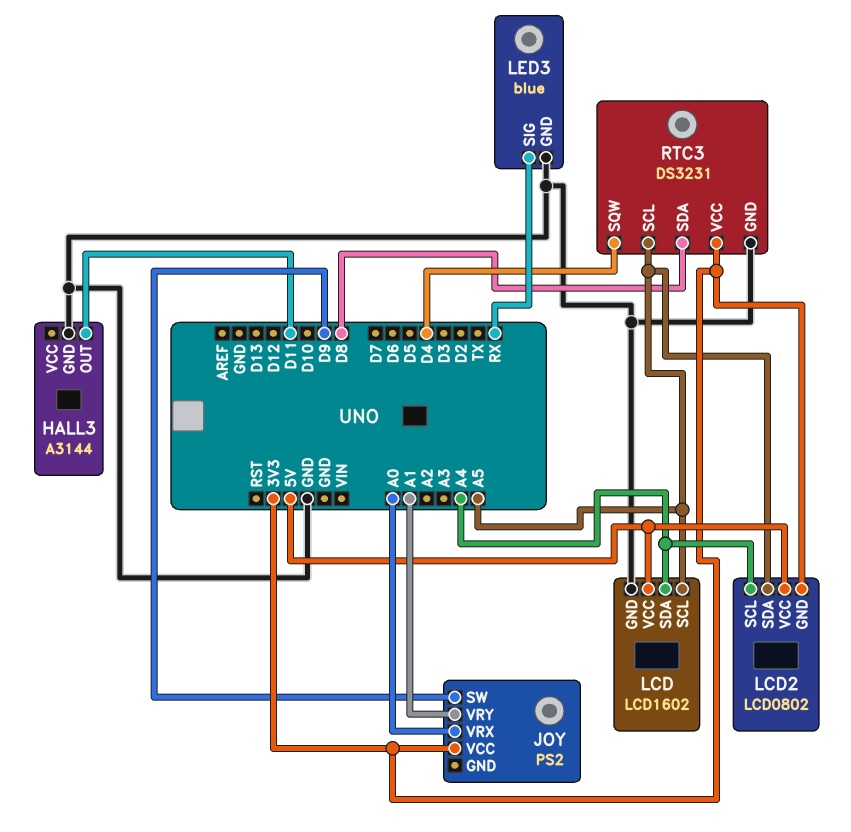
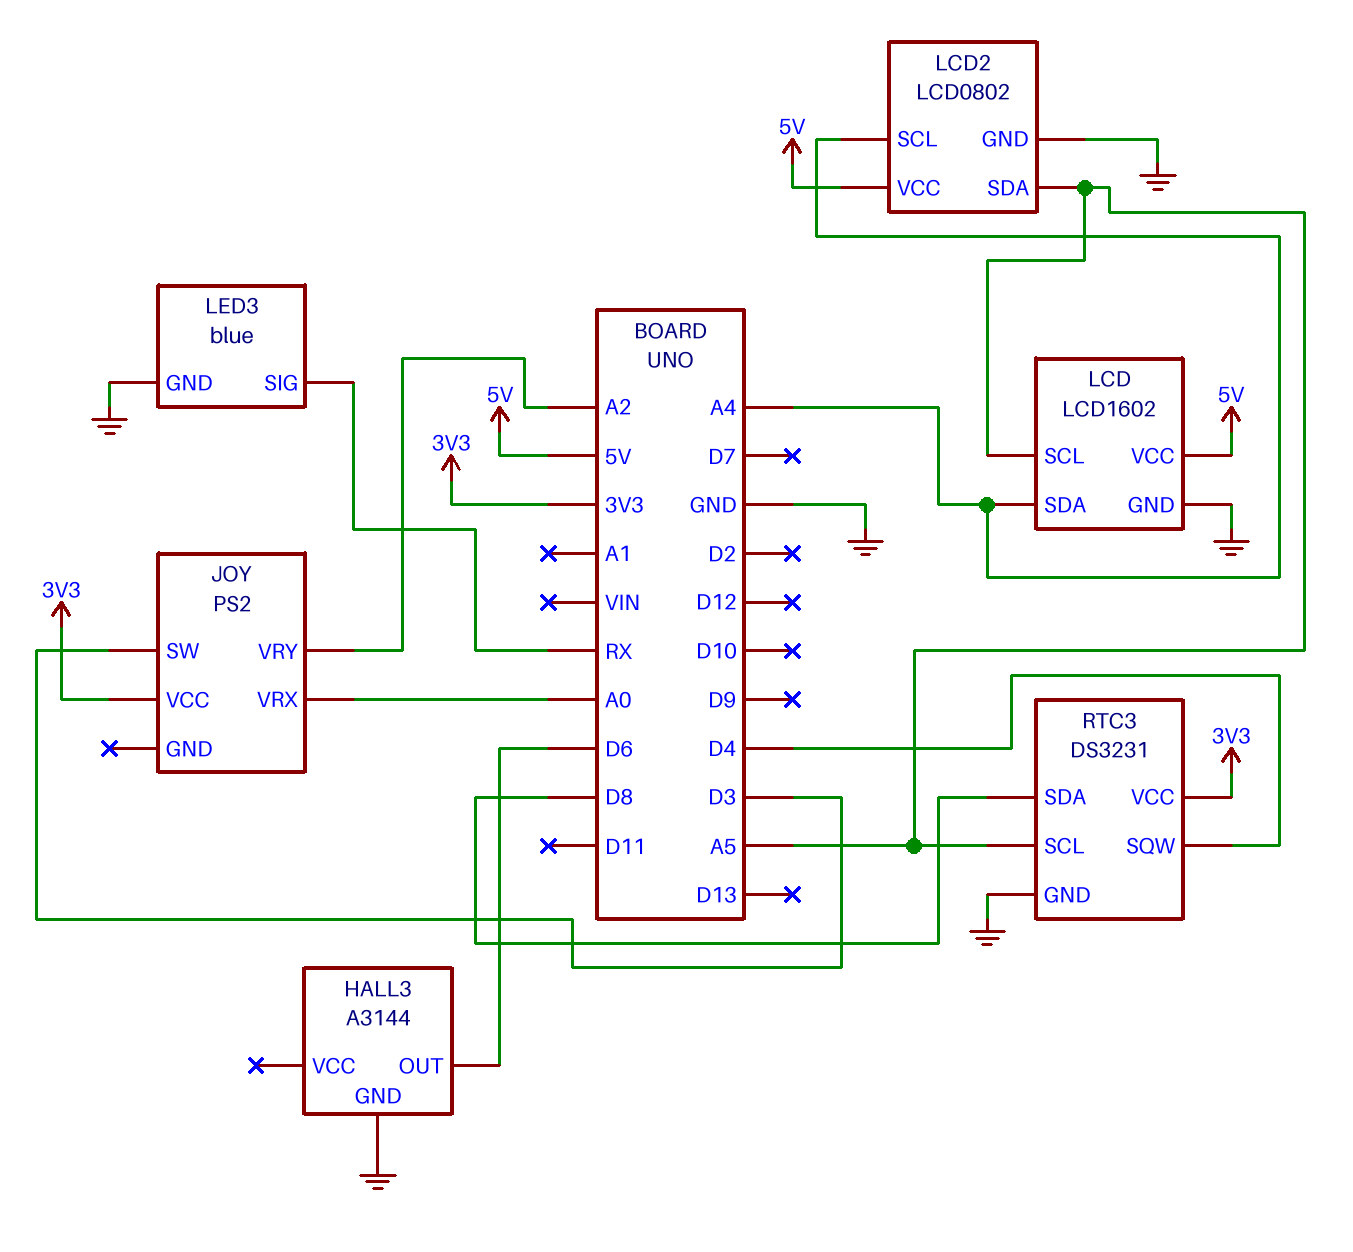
HALL3 pin OUT: D11 -> D6
JOY pin SW: D9 -> D3
JOY pin VRY: A1 -> A2
LCD2 pin GND: 3V3 -> GND

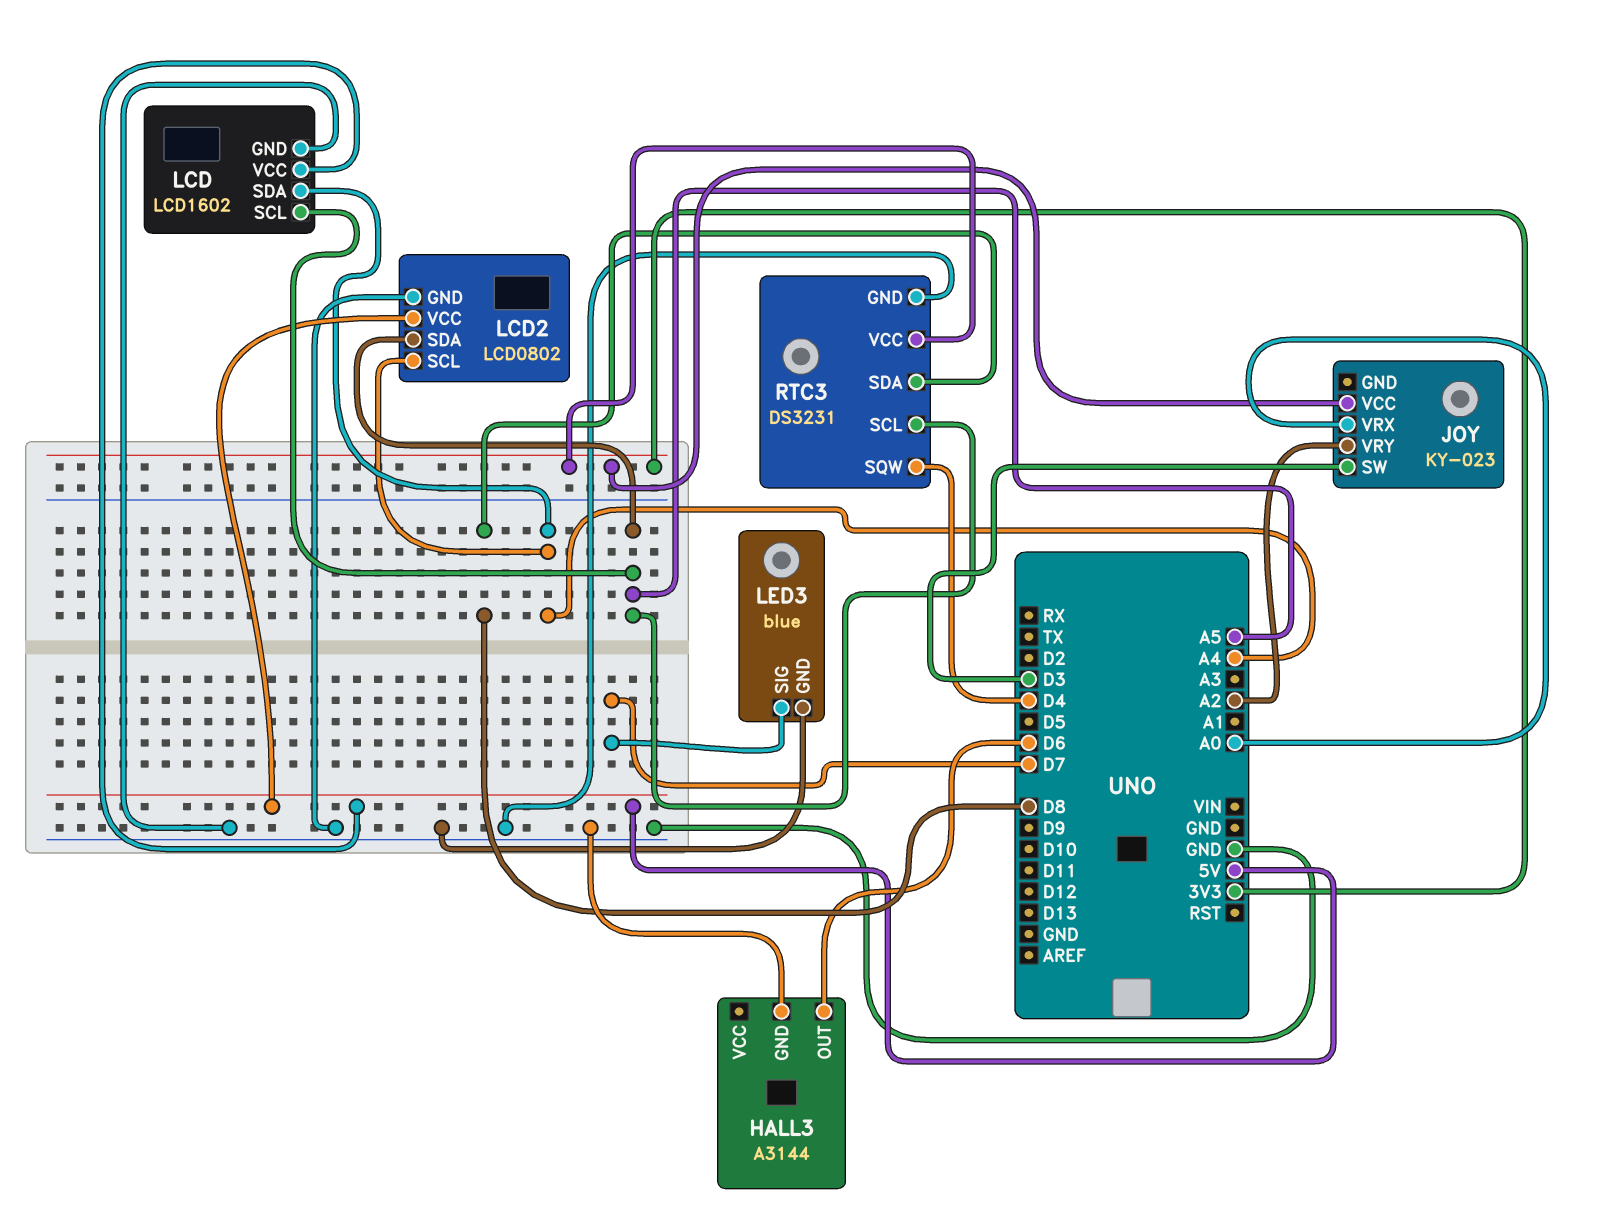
JOY: PS2 -> KY-023
LED3 pin SIG: RX -> D7

